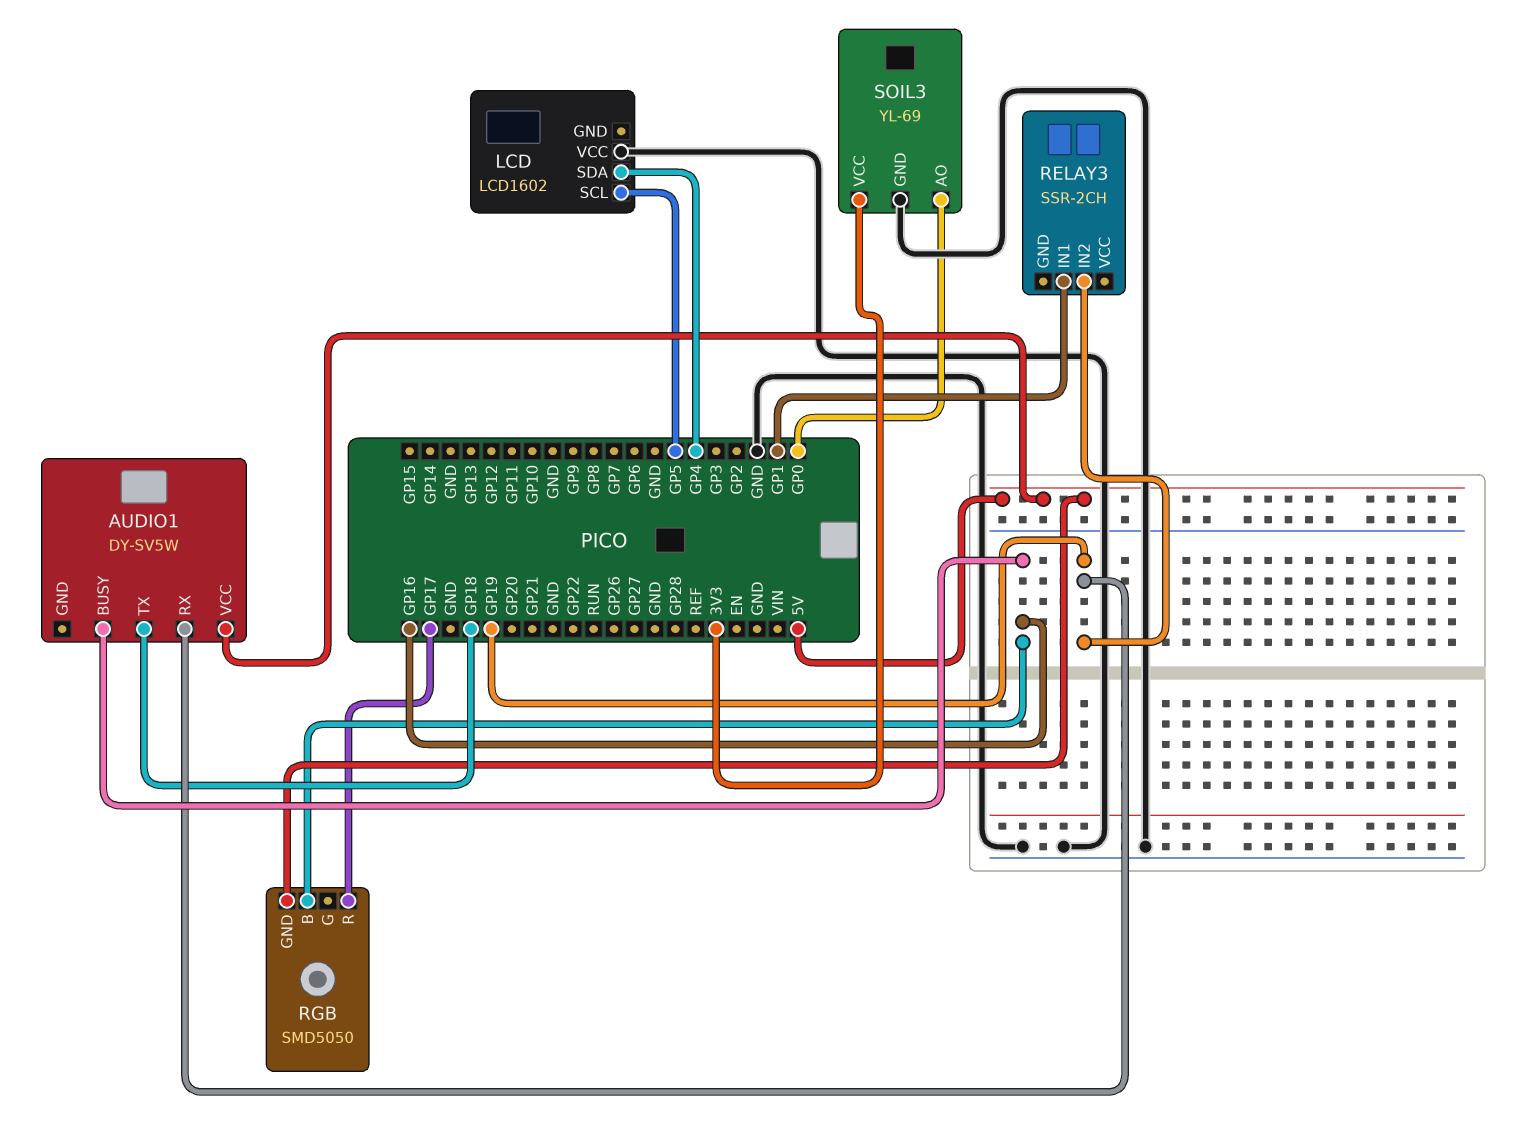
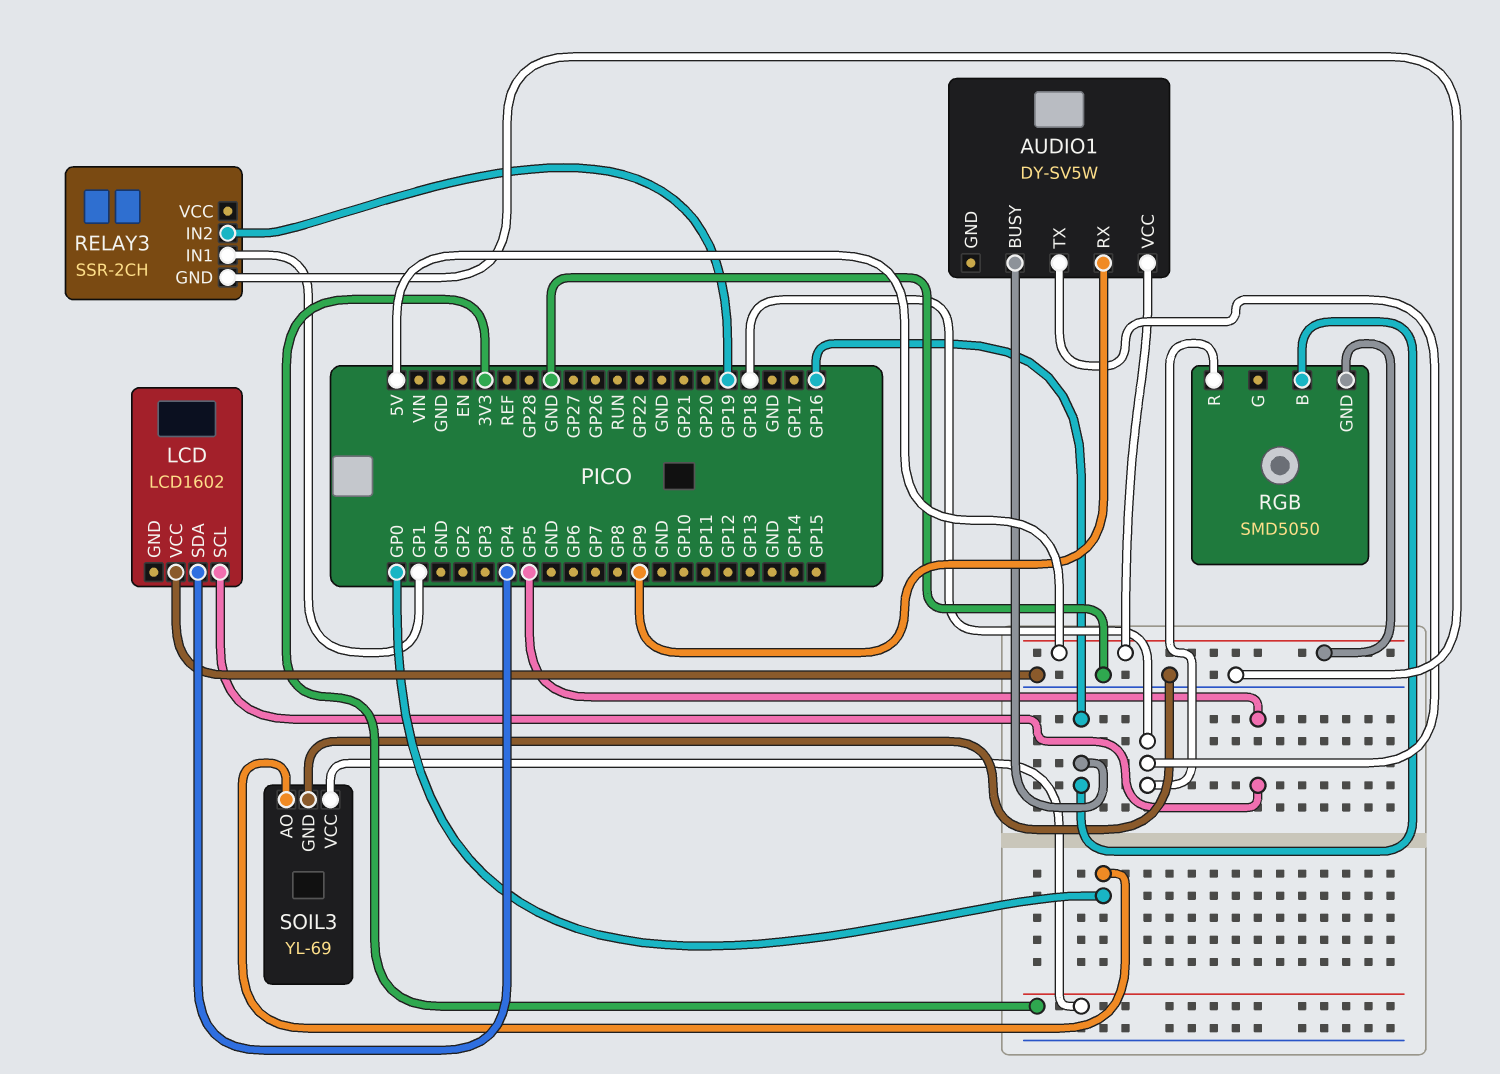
AUDIO1 pin RX: GP19 -> GP9
RELAY3 pin GND: none -> GND
RGB pin R: GP17 -> GP18

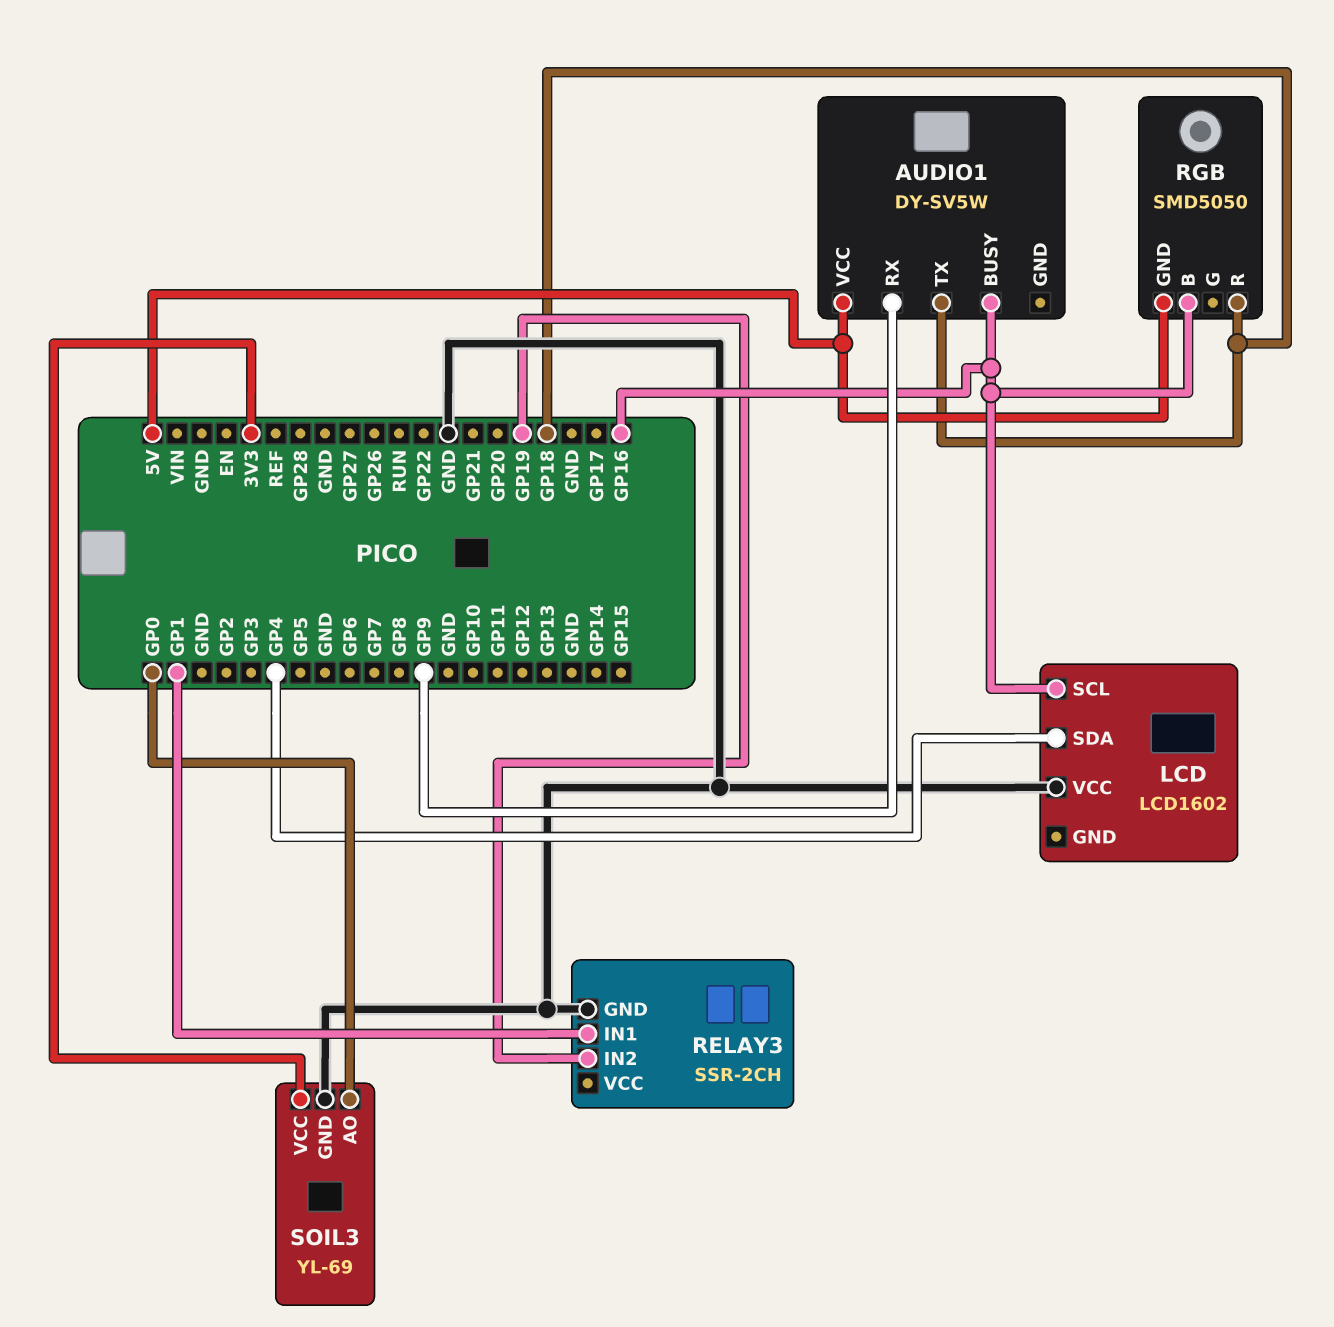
LCD pin SCL: GP5 -> GP16

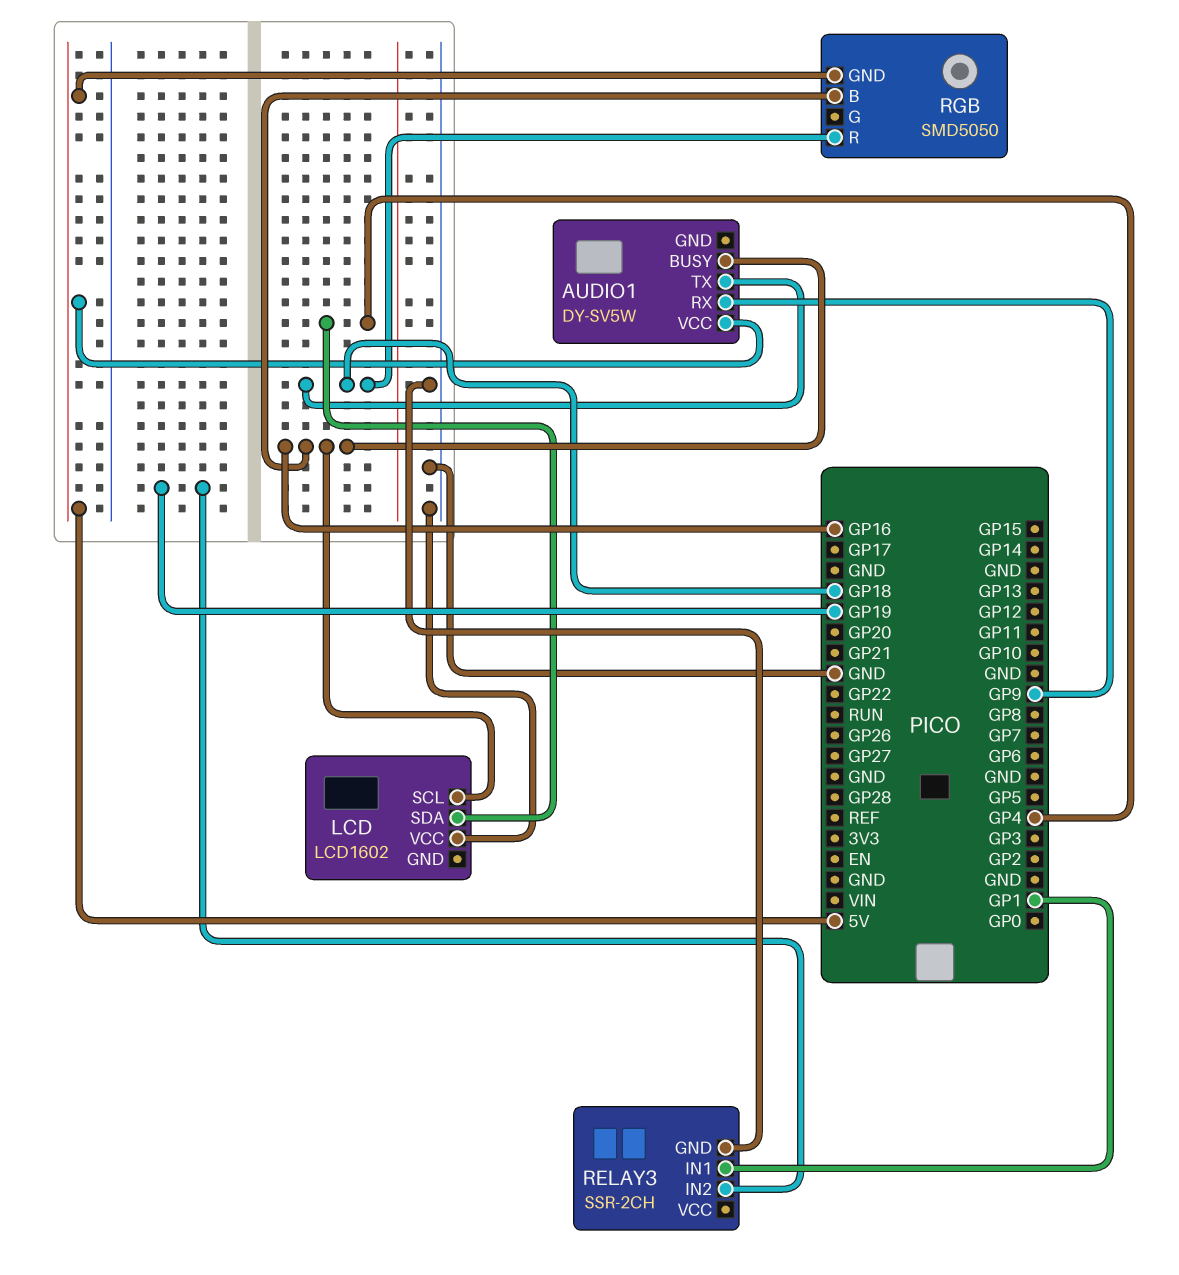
SOIL3: YL-69 -> none
SOIL3 pin AO: GP0 -> none
SOIL3 pin GND: GND -> none
SOIL3 pin VCC: 3V3 -> none

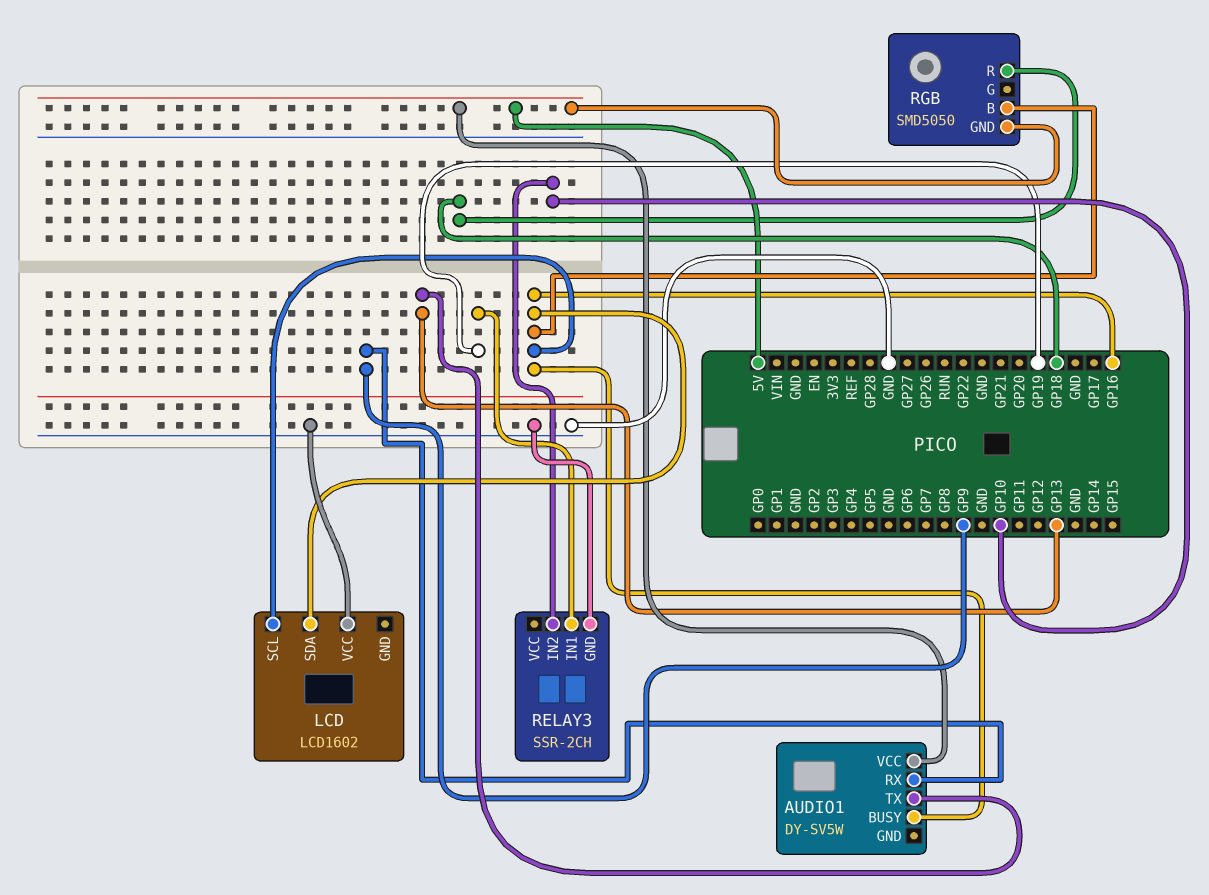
AUDIO1 pin TX: GP18 -> GP13
LCD pin SDA: GP4 -> GP16
RELAY3 pin IN1: GP1 -> GP19
RELAY3 pin IN2: GP19 -> GP10

